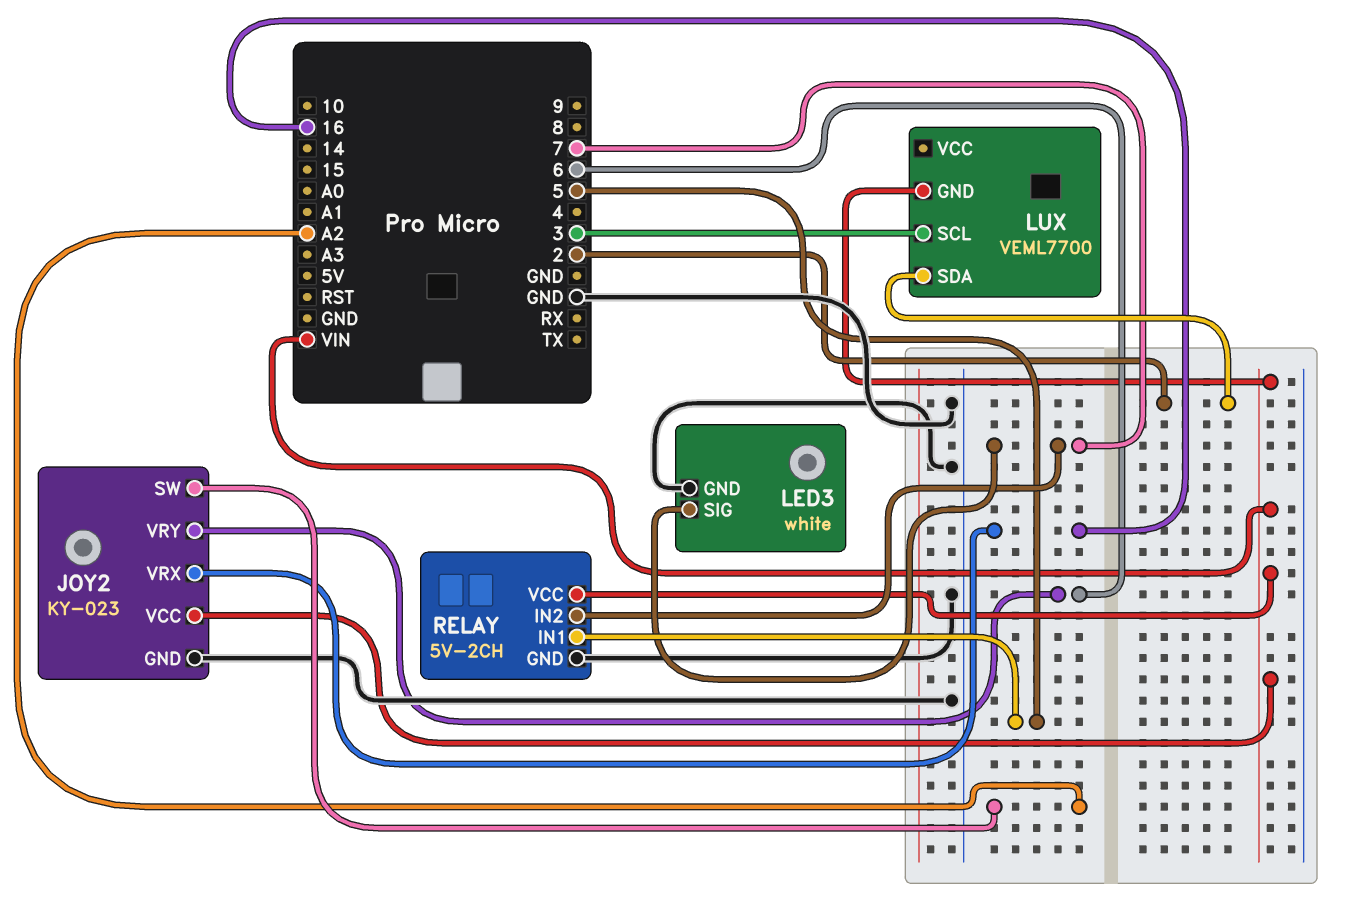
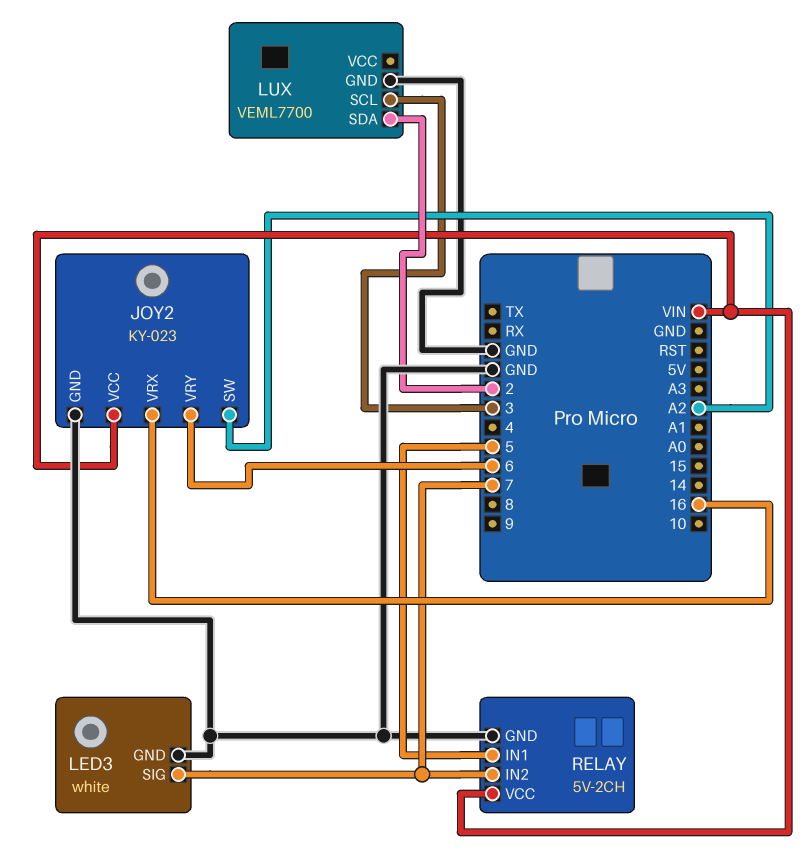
LUX pin GND: VIN -> GND

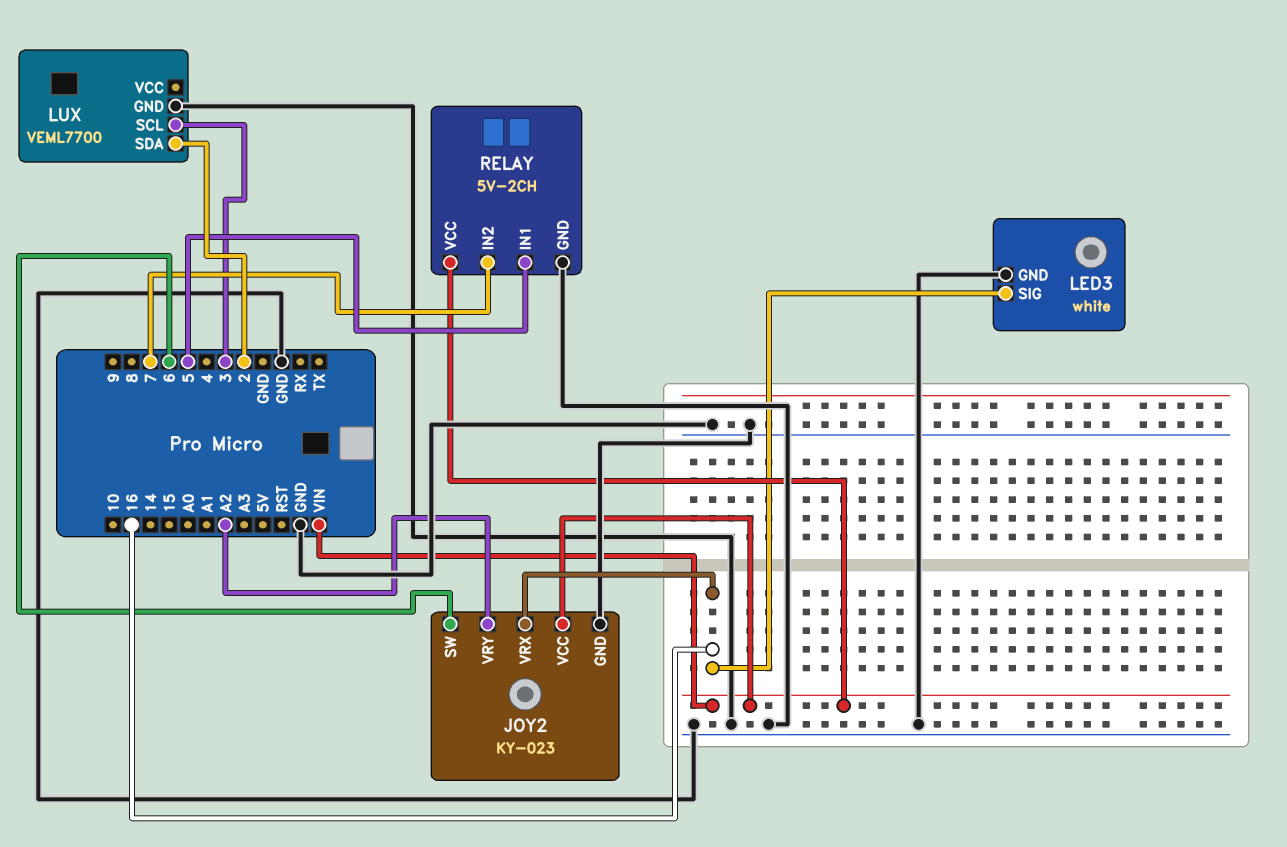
JOY2 pin SW: A2 -> 6
JOY2 pin VRY: 6 -> A2
LED3 pin SIG: 7 -> 16

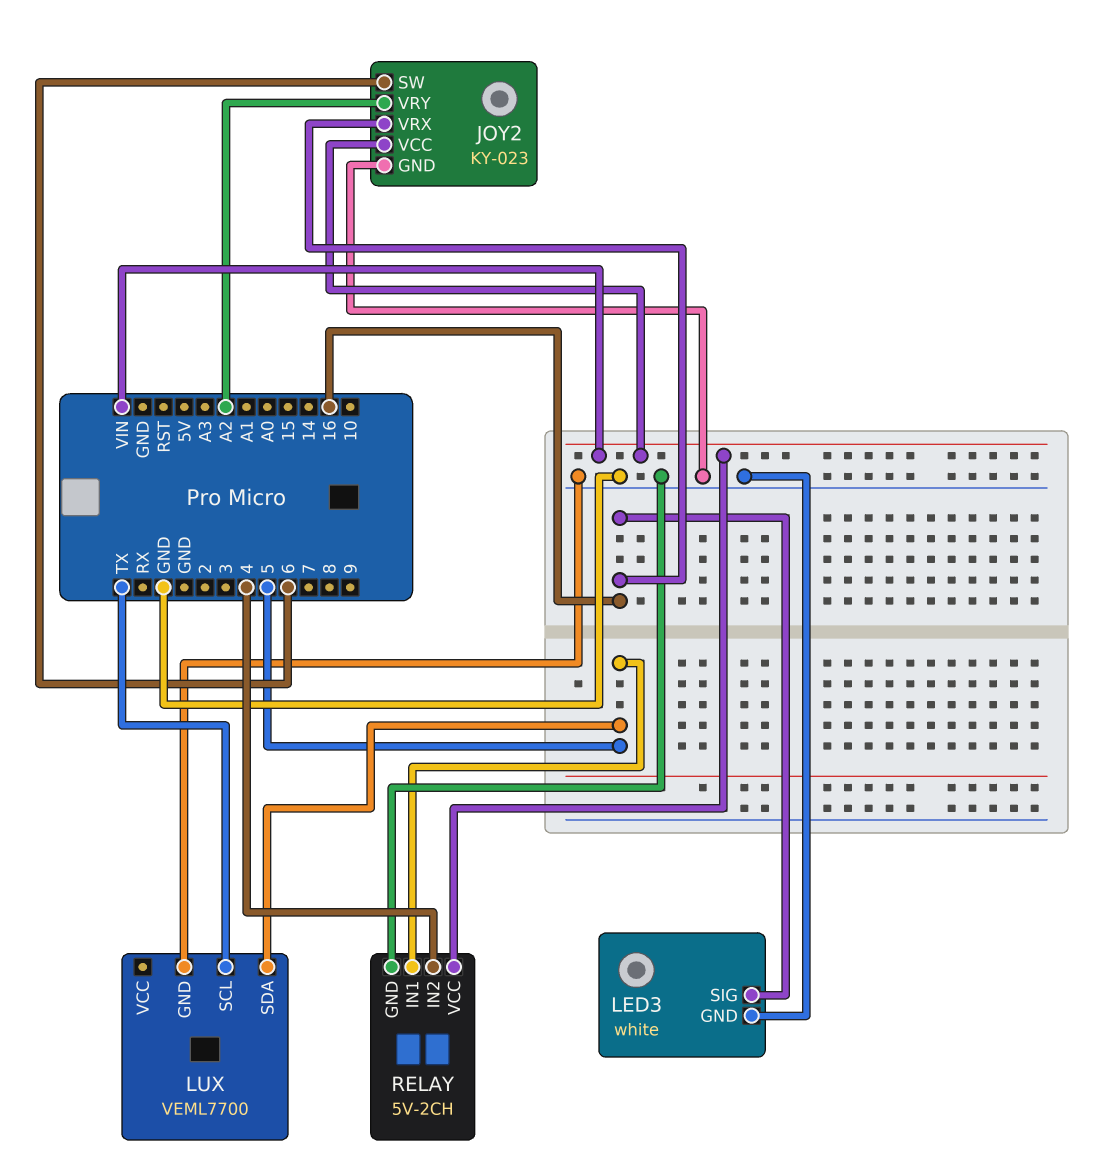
LUX pin SCL: 3 -> TX
LUX pin SDA: 2 -> 5
RELAY pin IN2: 7 -> 4

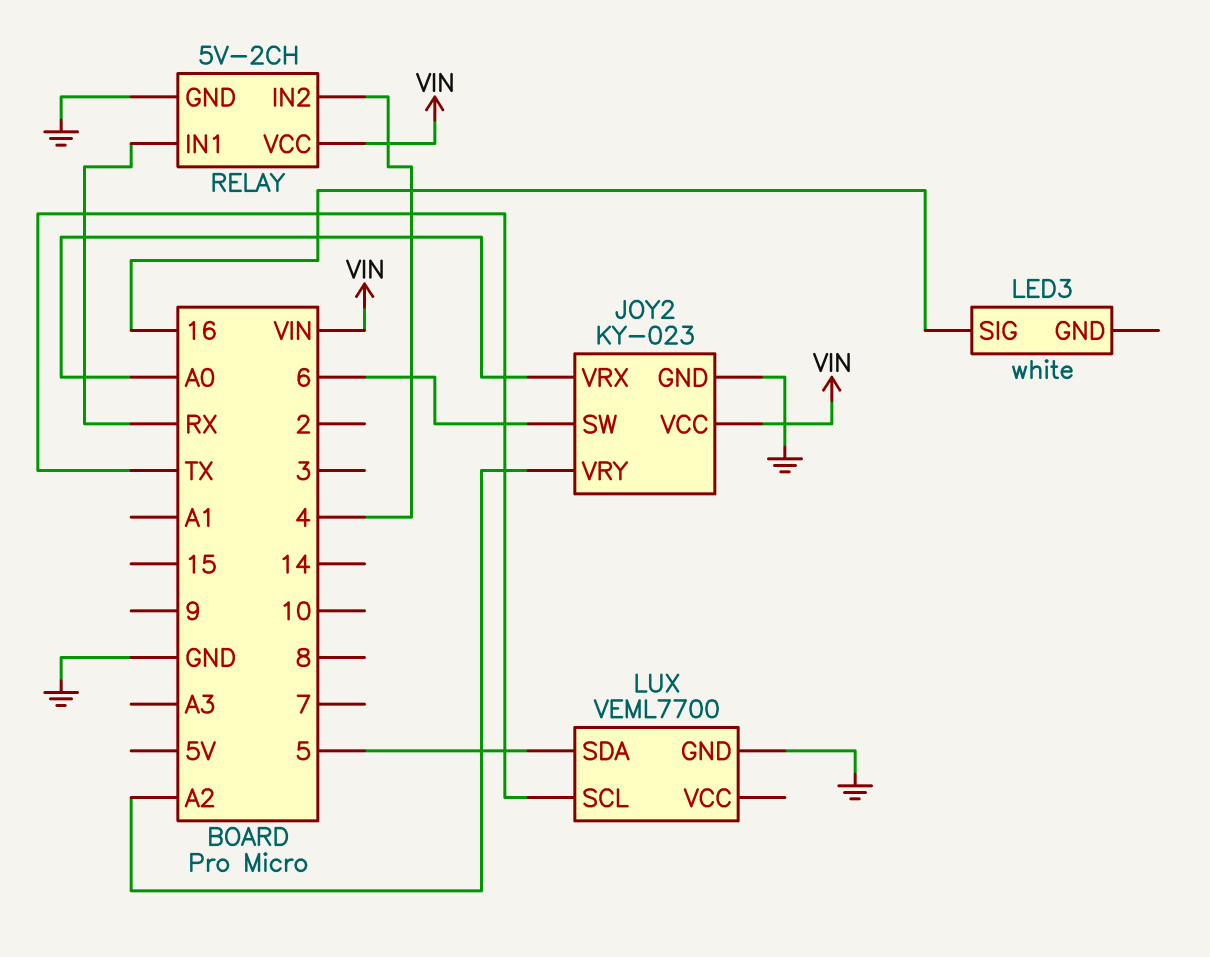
JOY2 pin VRX: 16 -> A0
LED3 pin GND: GND -> none
RELAY pin IN1: 5 -> RX

